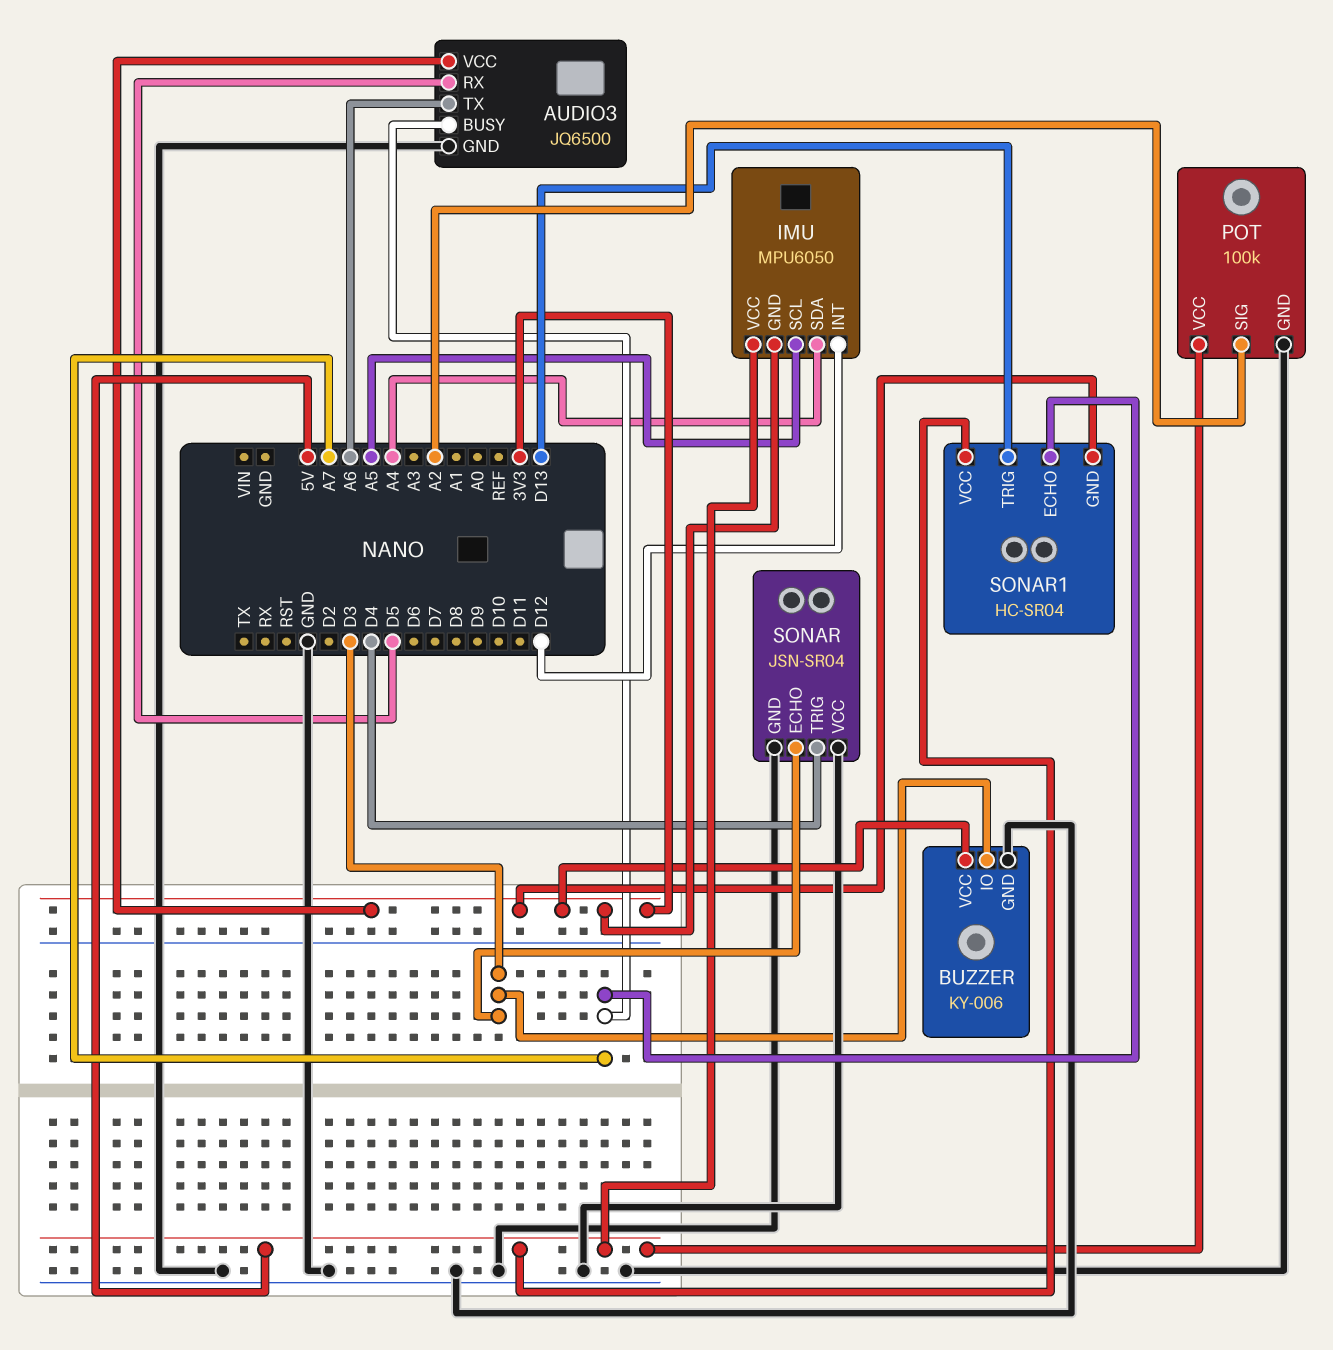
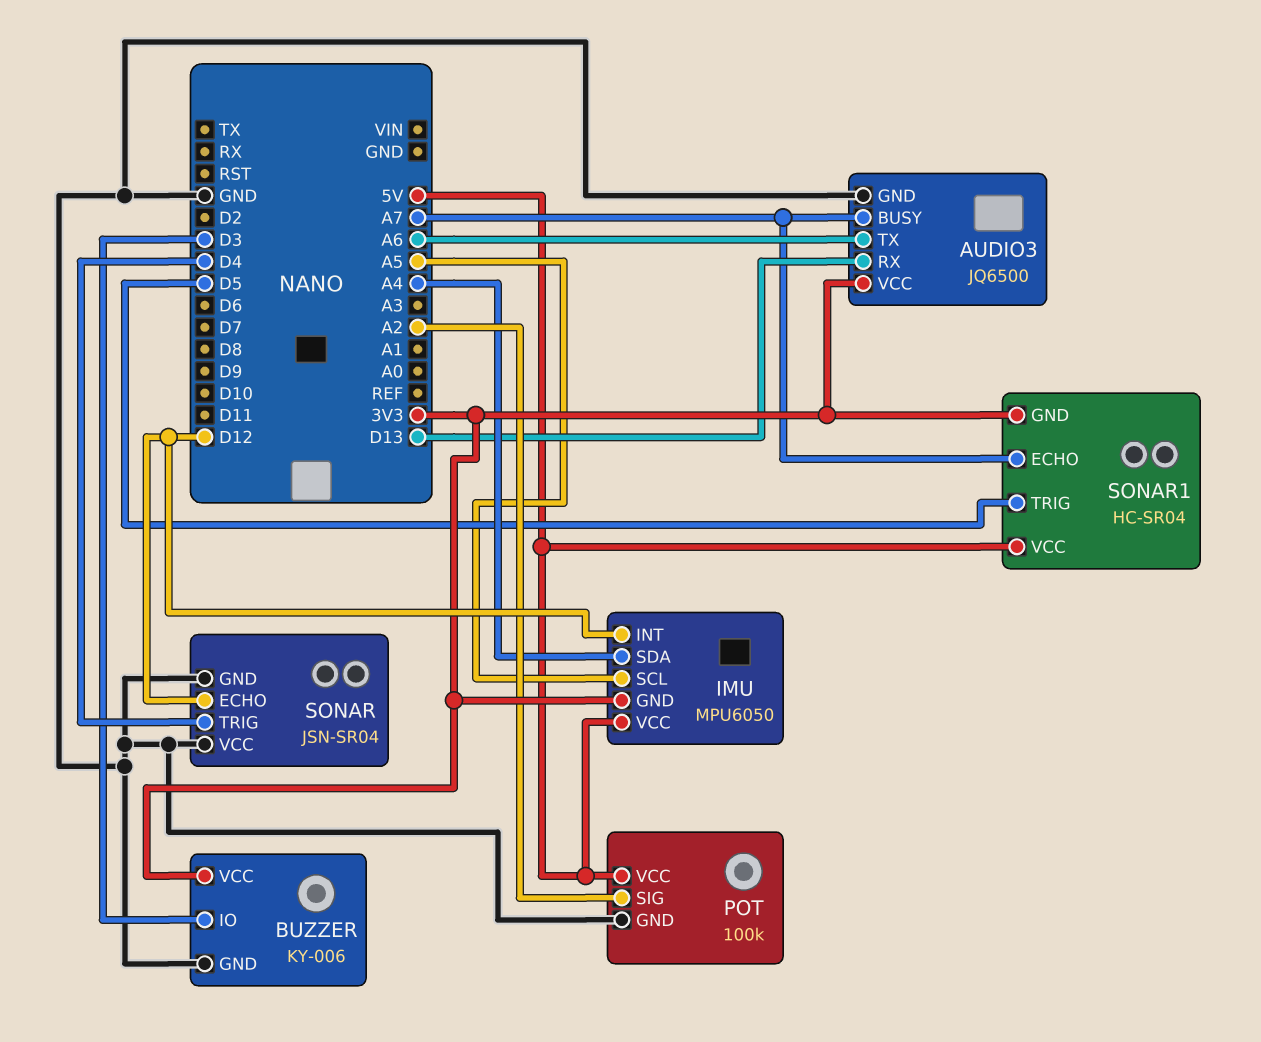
AUDIO3 pin RX: D5 -> D13
SONAR pin ECHO: D3 -> D12
SONAR1 pin TRIG: D13 -> D5

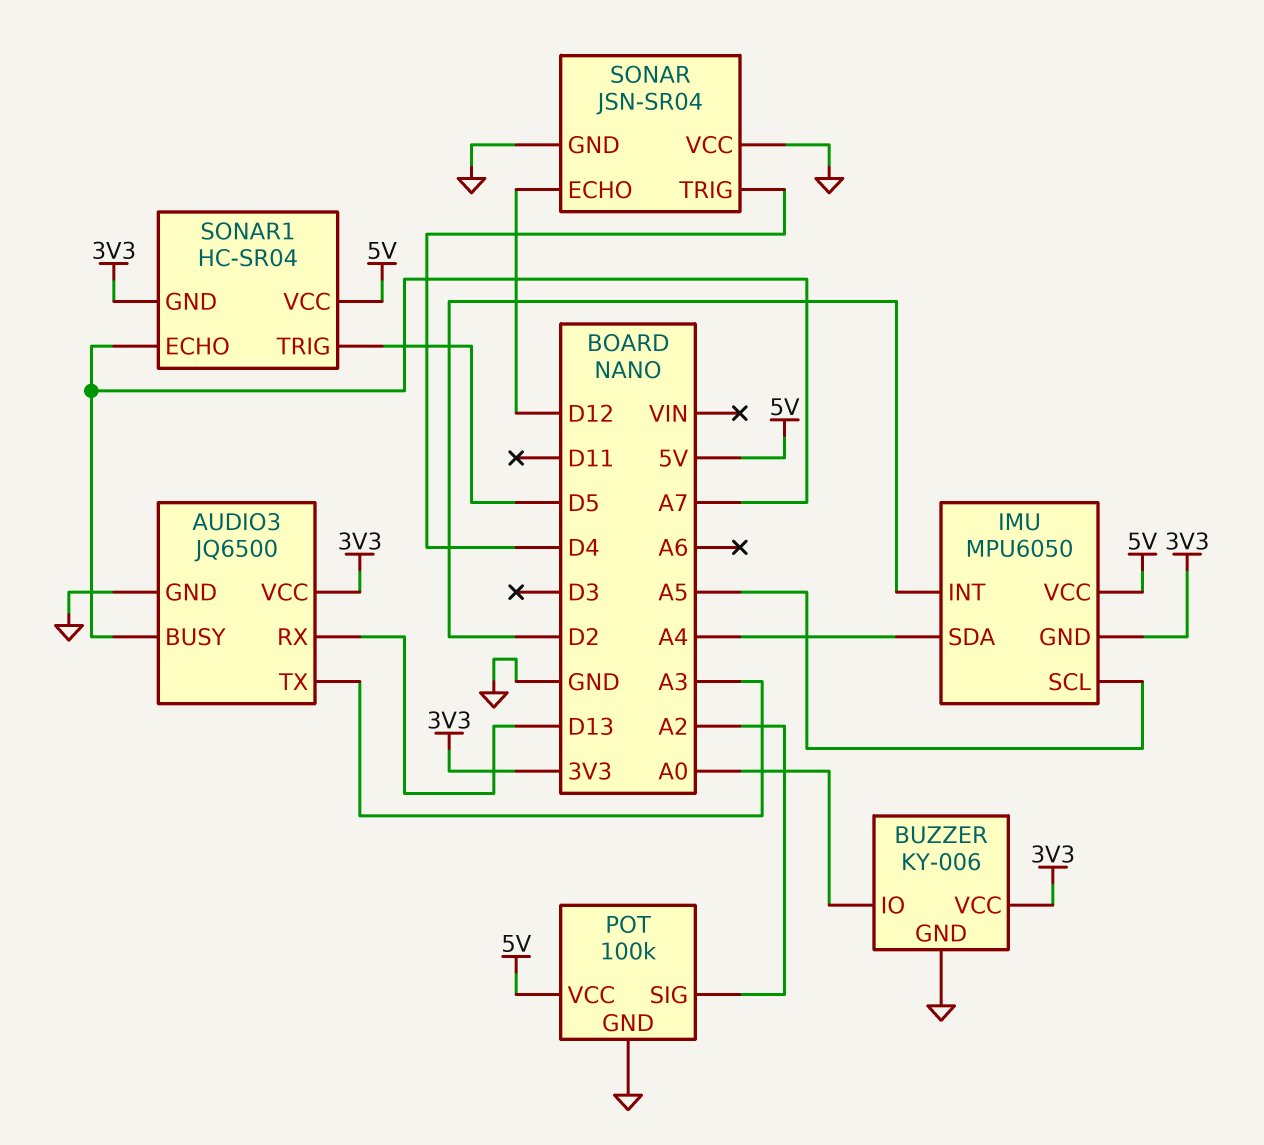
AUDIO3 pin TX: A6 -> A3
BUZZER pin IO: D3 -> A0
IMU pin INT: D12 -> D2

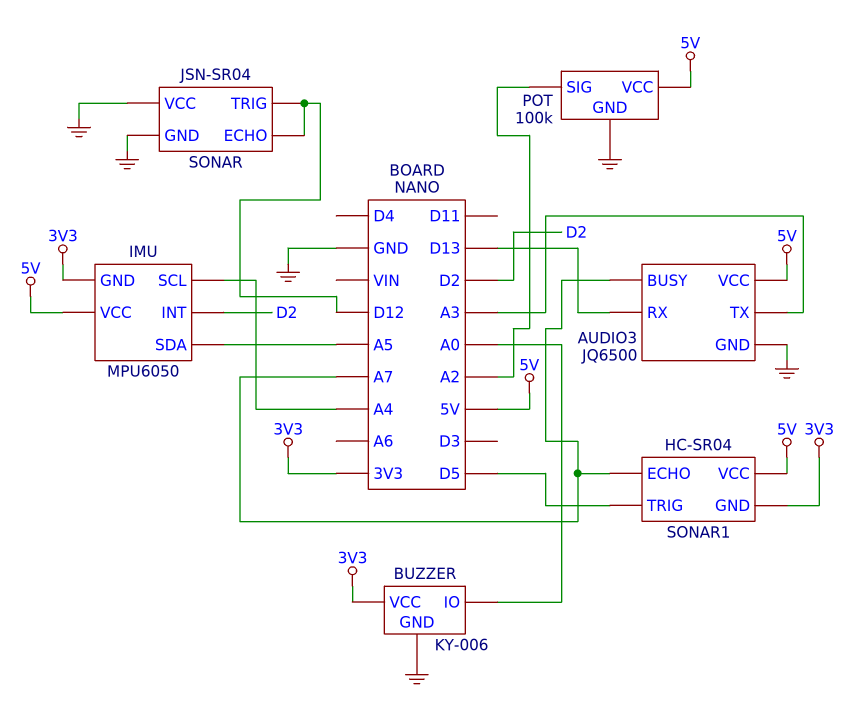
AUDIO3 pin VCC: 3V3 -> 5V
IMU pin SCL: A5 -> A4
IMU pin SDA: A4 -> A5
SONAR pin TRIG: D4 -> D12

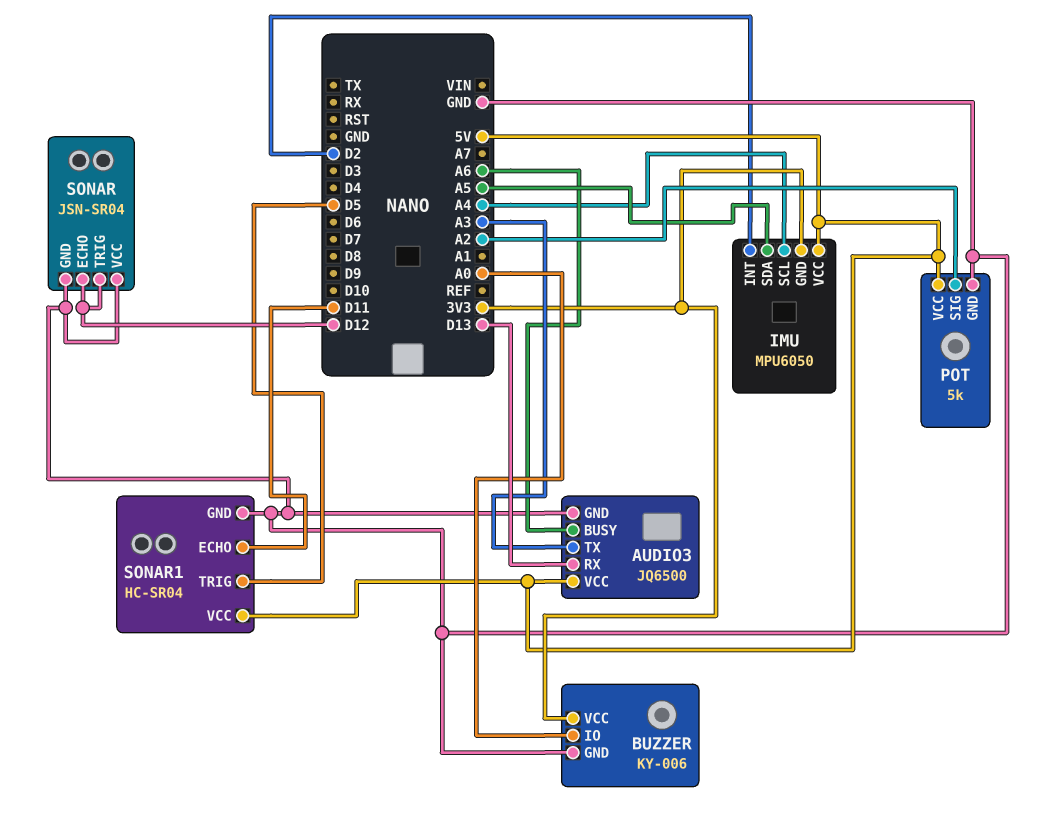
AUDIO3 pin BUSY: A7 -> A6
POT: 100k -> 5k
SONAR1 pin ECHO: A7 -> D11
SONAR1 pin GND: 3V3 -> GND

